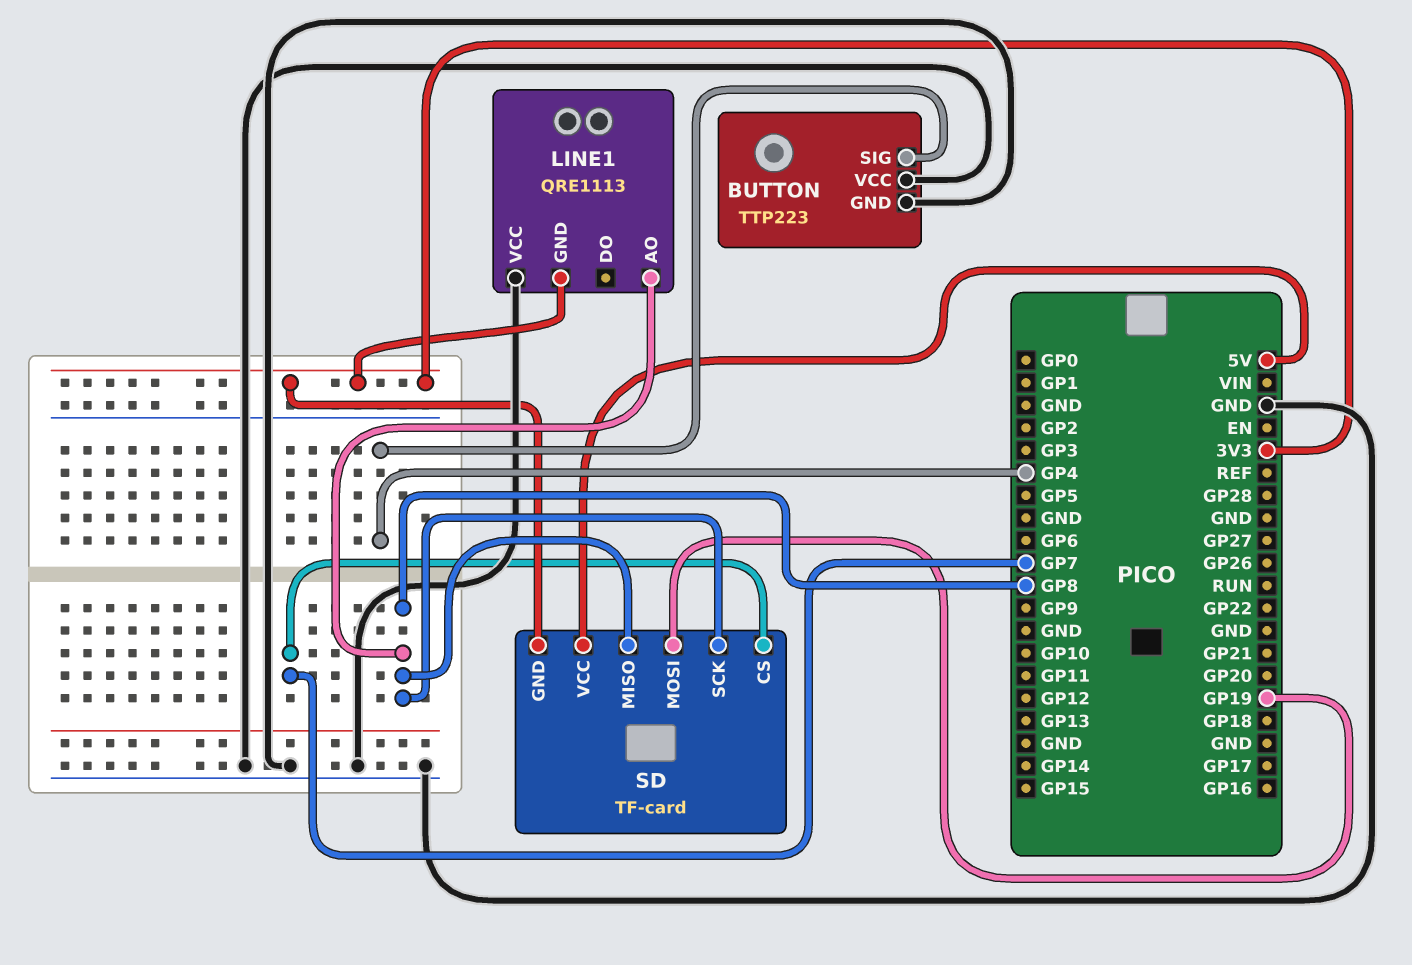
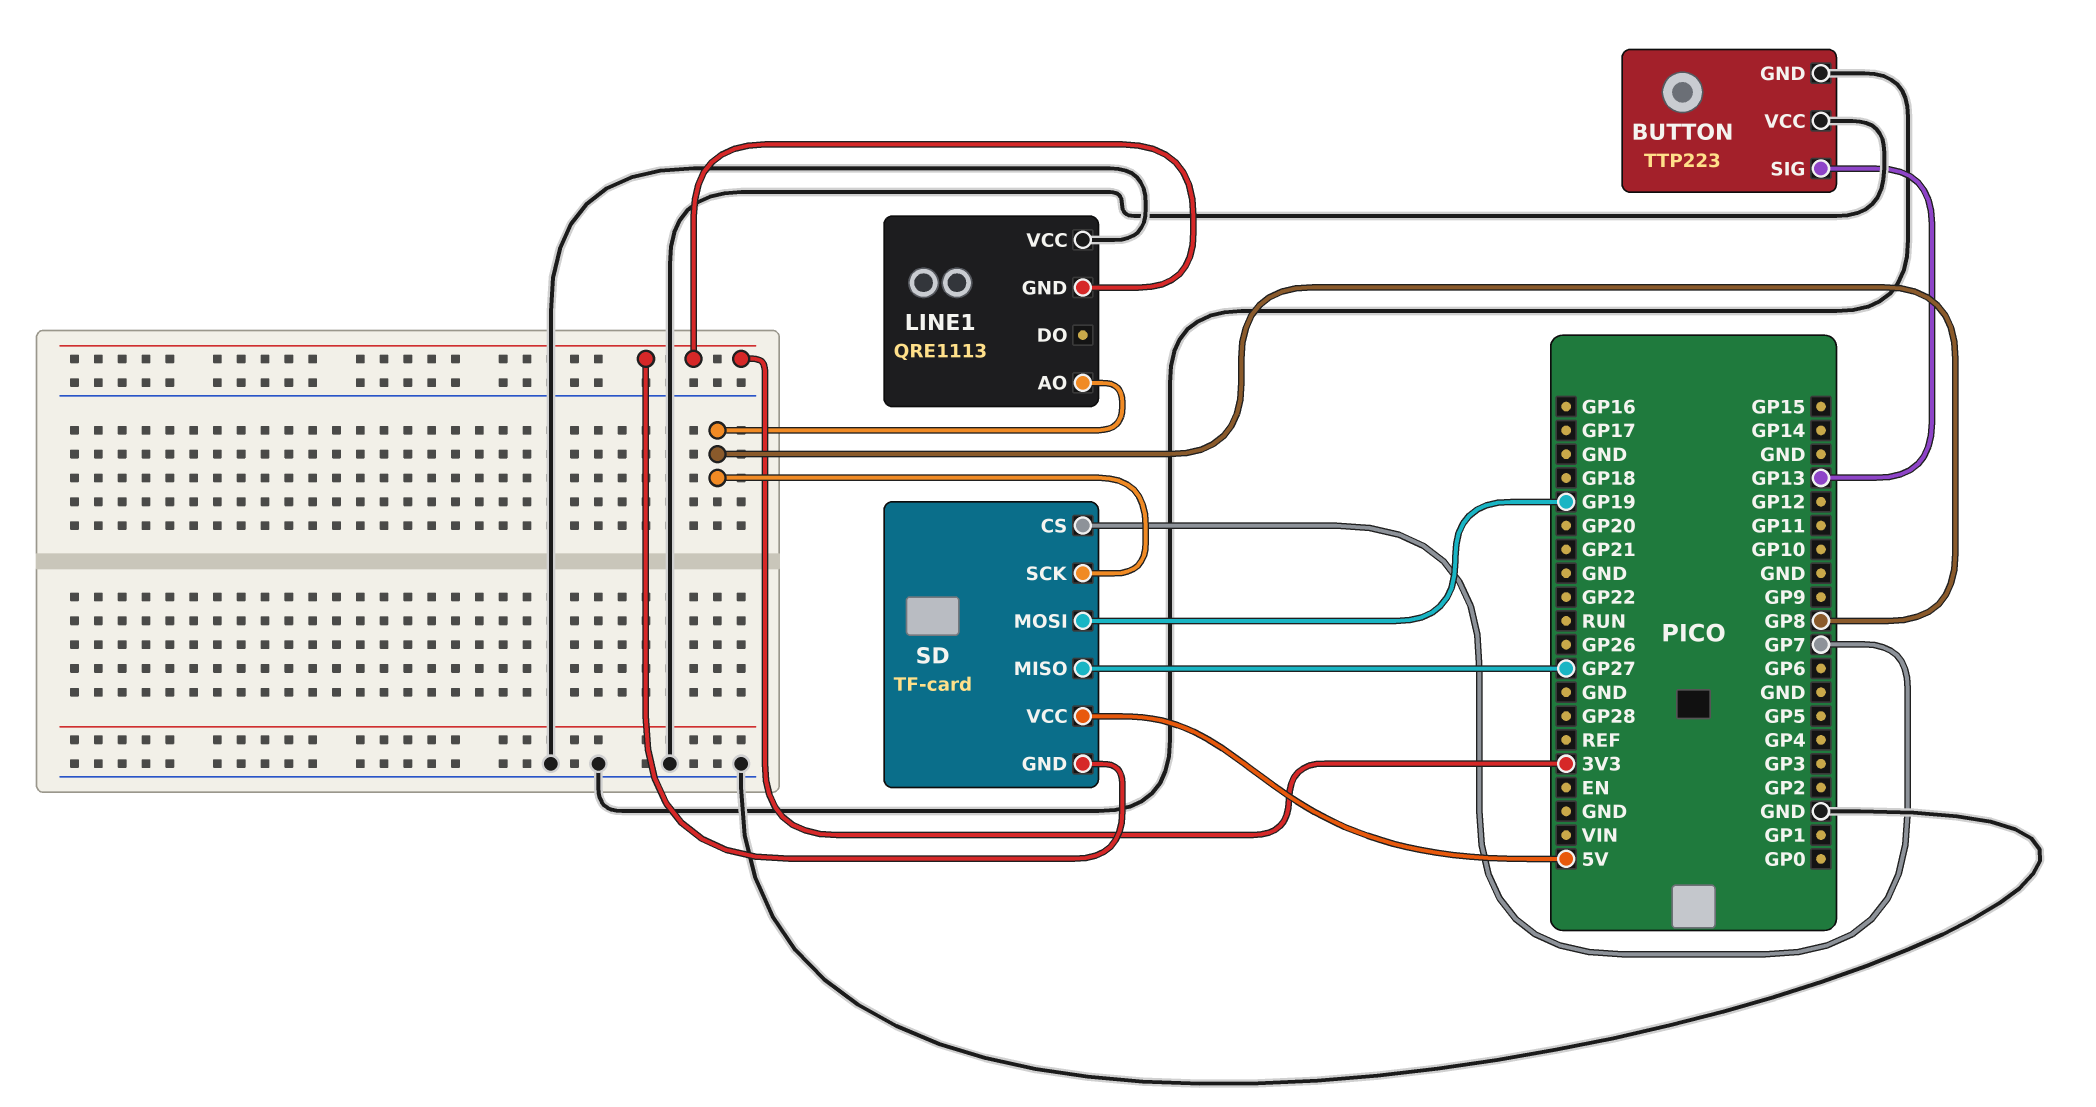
BUTTON pin SIG: GP4 -> GP13
SD pin MISO: GP8 -> GP27

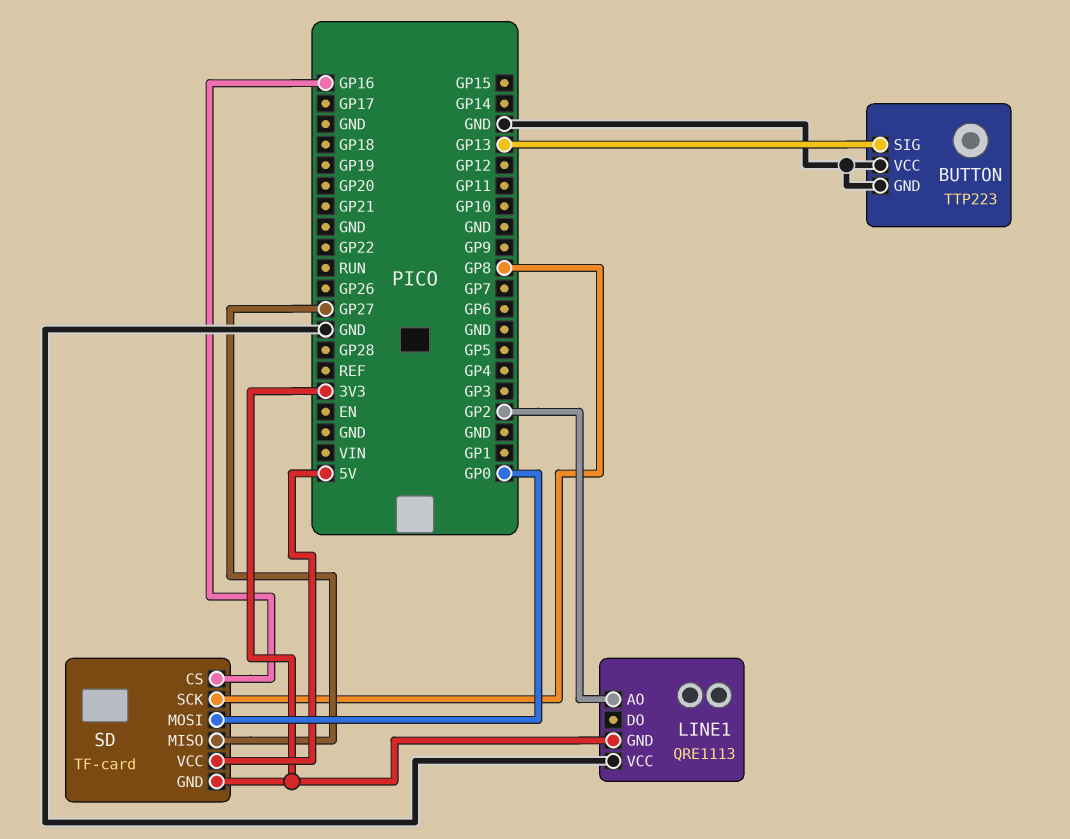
LINE1 pin AO: GP8 -> GP2
SD pin CS: GP7 -> GP16
SD pin MOSI: GP19 -> GP0

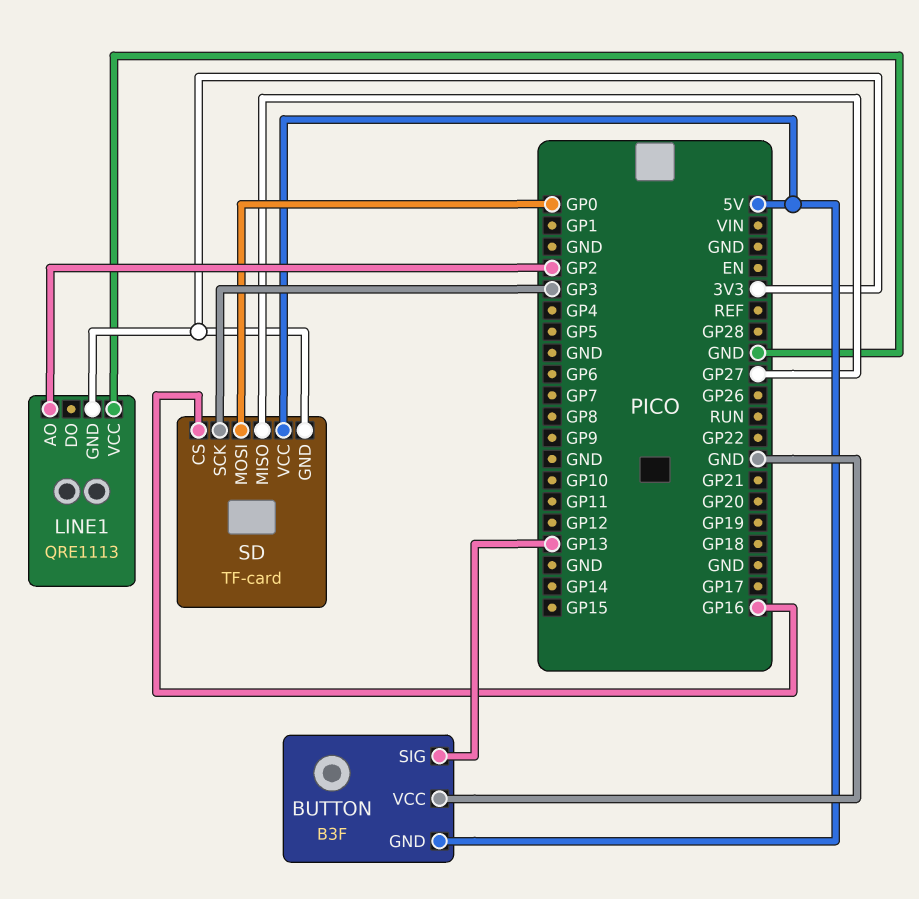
BUTTON: TTP223 -> B3F
BUTTON pin GND: GND -> 5V
SD pin SCK: GP8 -> GP3

